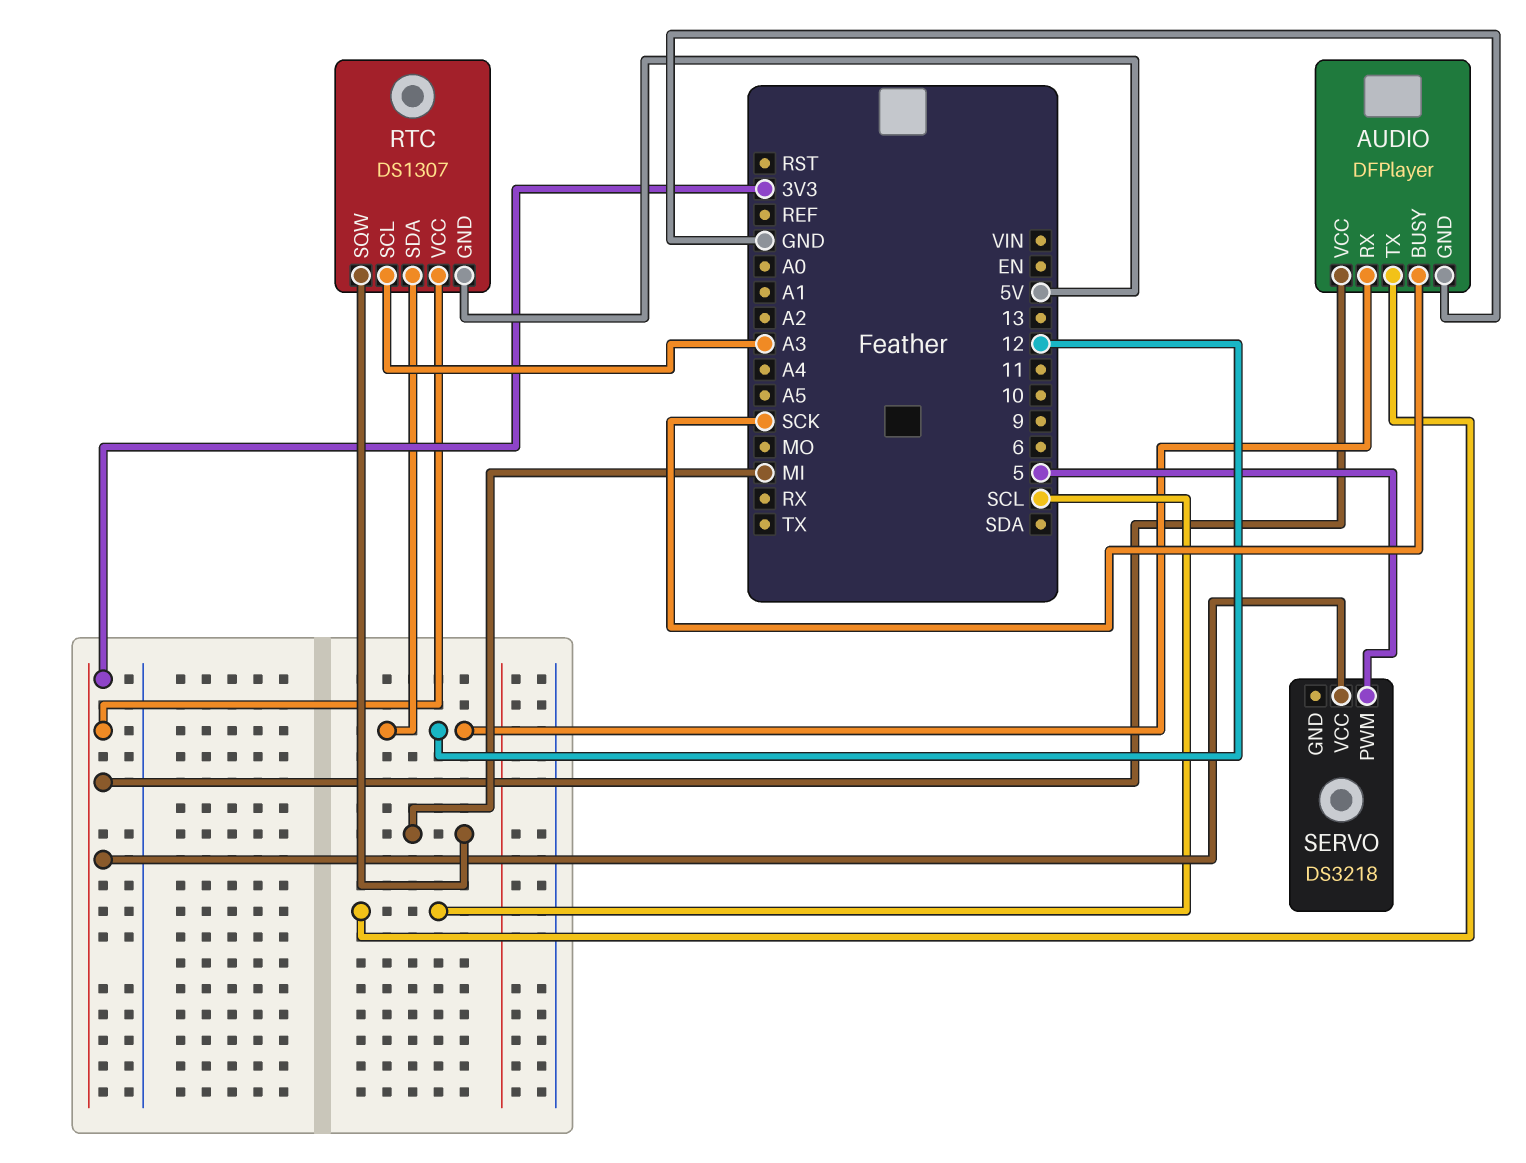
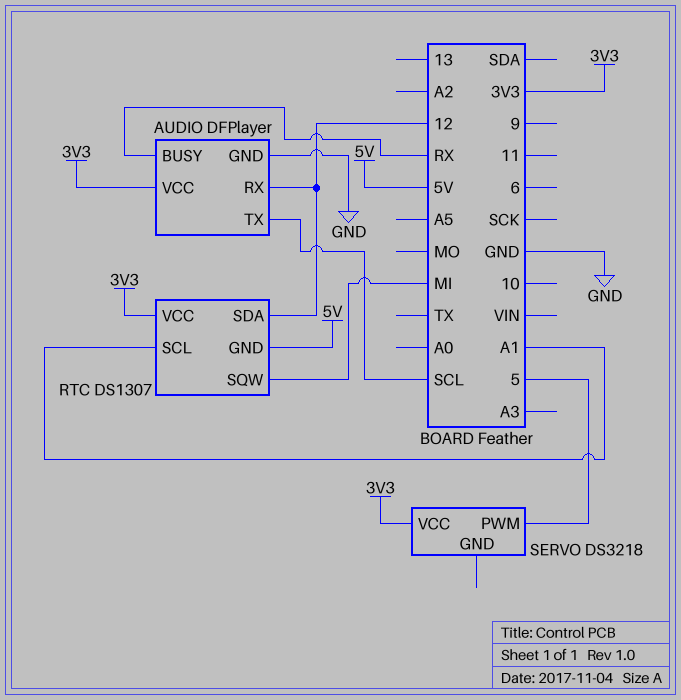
AUDIO pin BUSY: SCK -> RX
RTC pin SCL: A3 -> A1

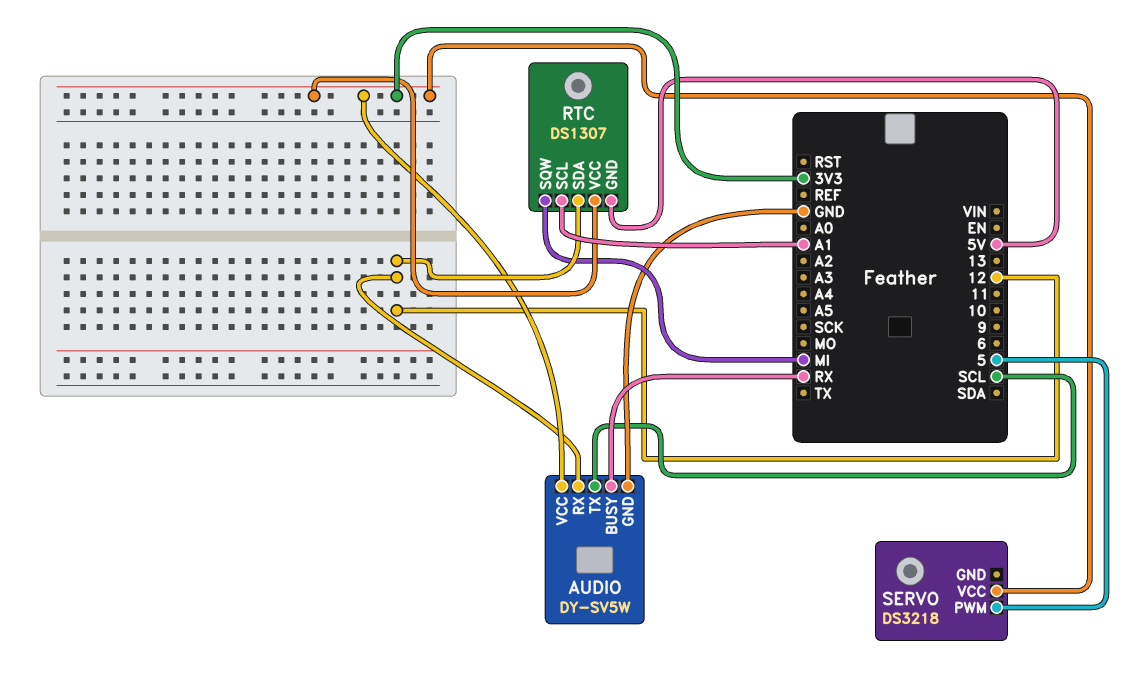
AUDIO: DFPlayer -> DY-SV5W

